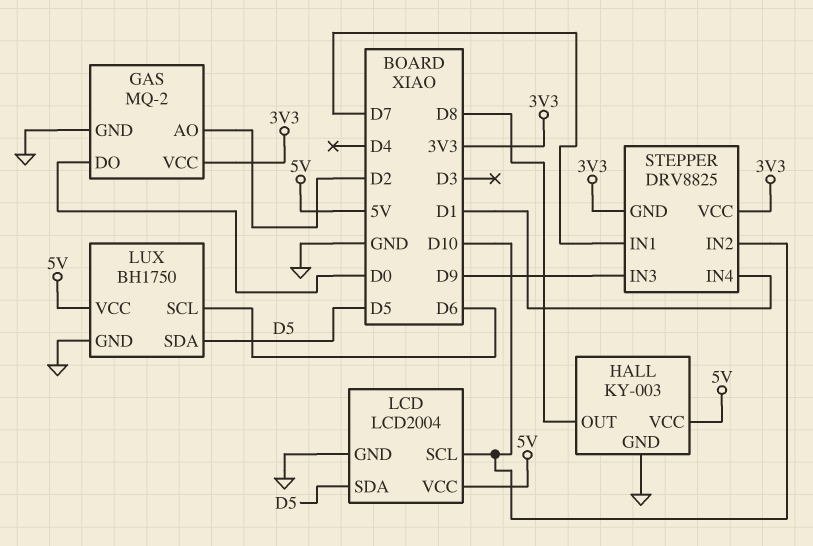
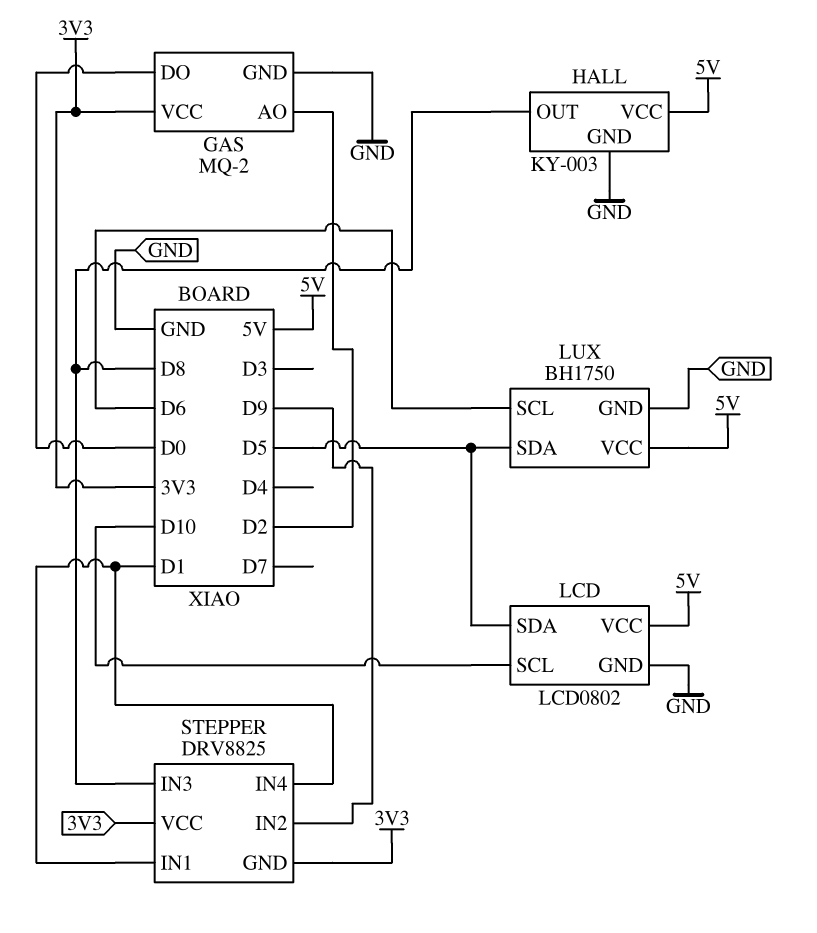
LCD: LCD2004 -> LCD0802
STEPPER pin IN1: D7 -> D1
STEPPER pin IN2: D10 -> D9
STEPPER pin IN3: D9 -> D8

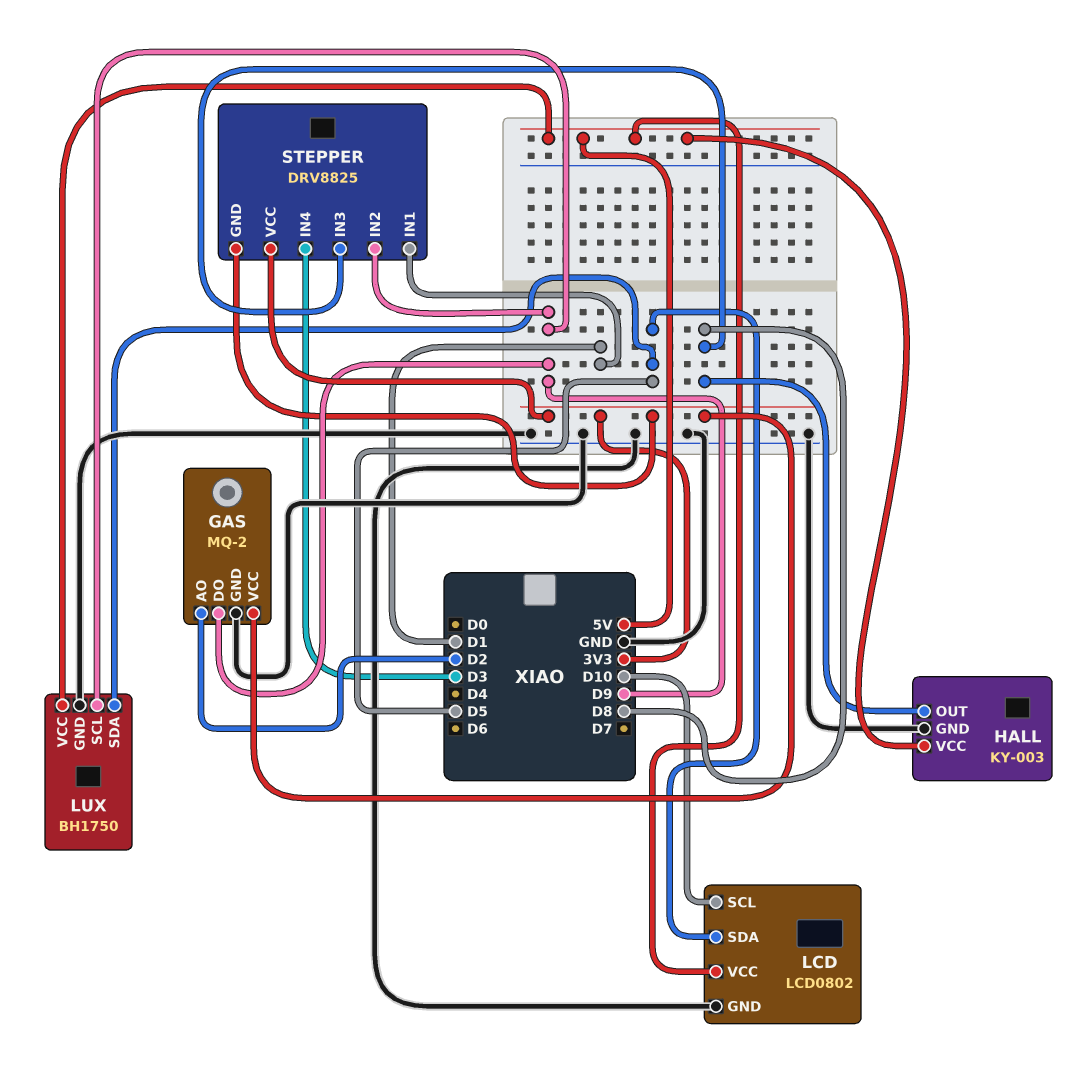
GAS pin DO: D0 -> D9
LUX pin SCL: D6 -> D9
STEPPER pin IN4: D1 -> D3

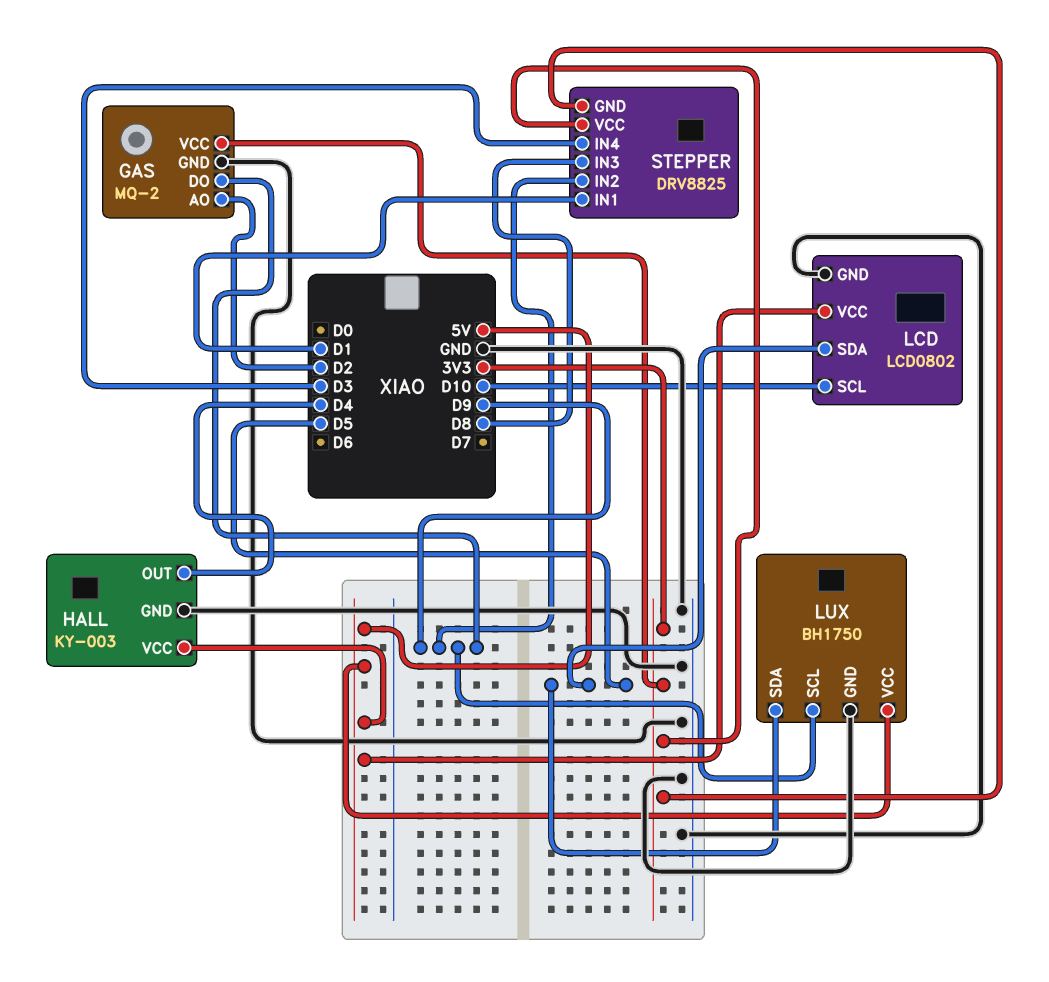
HALL pin OUT: D8 -> D4

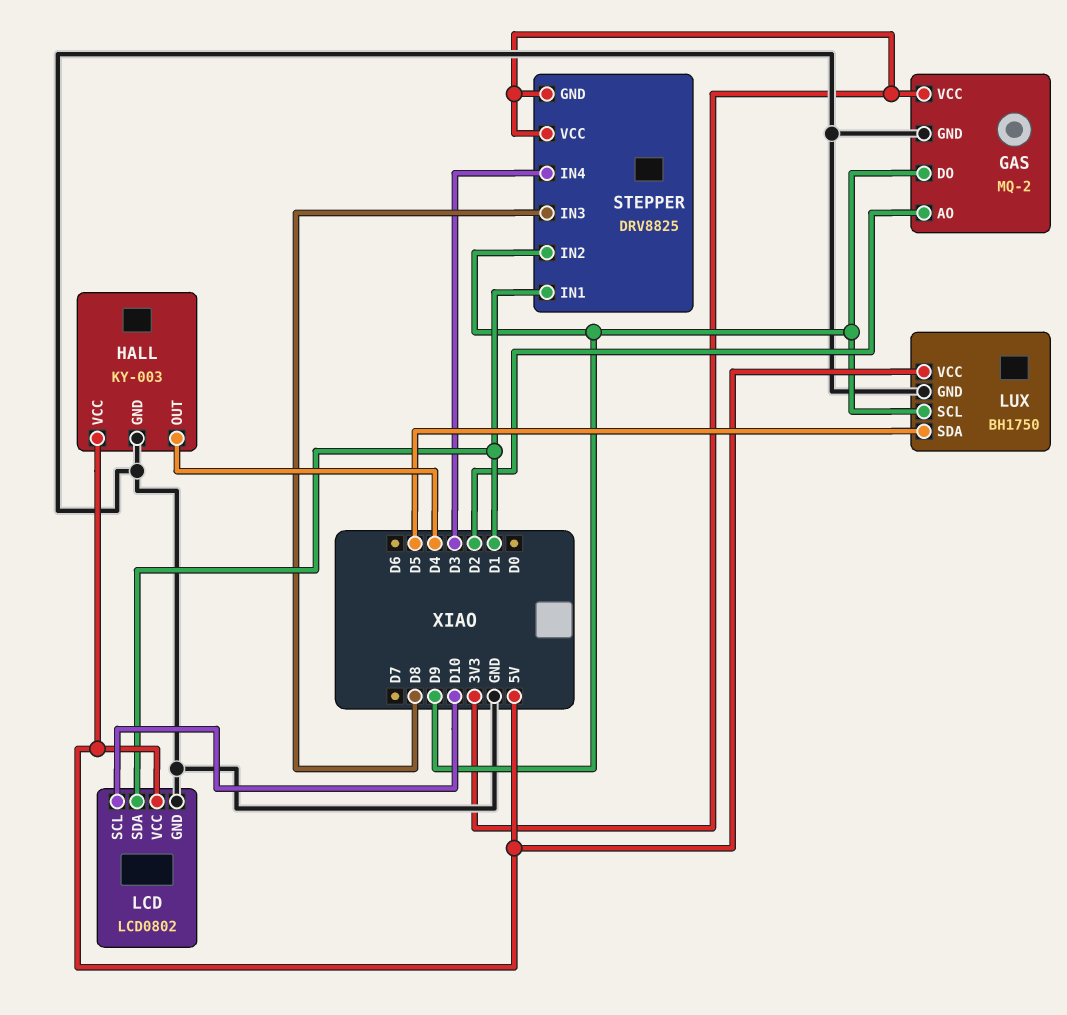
LCD pin SDA: D5 -> D1

